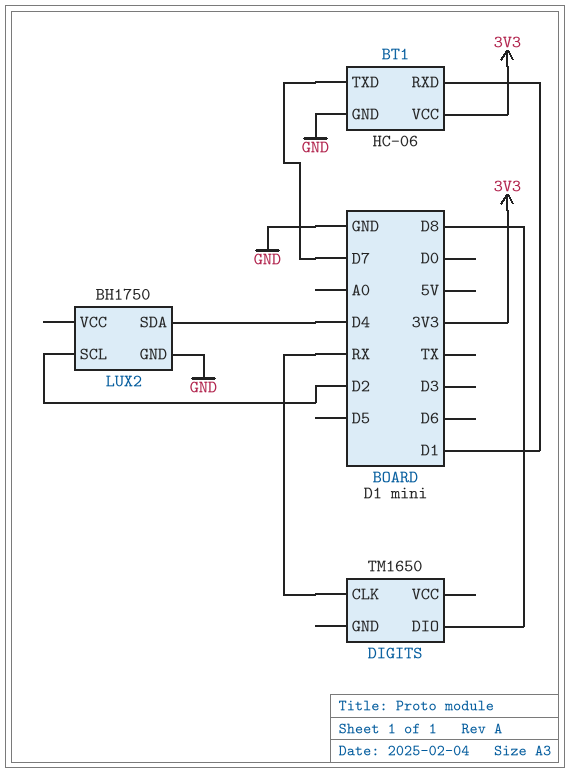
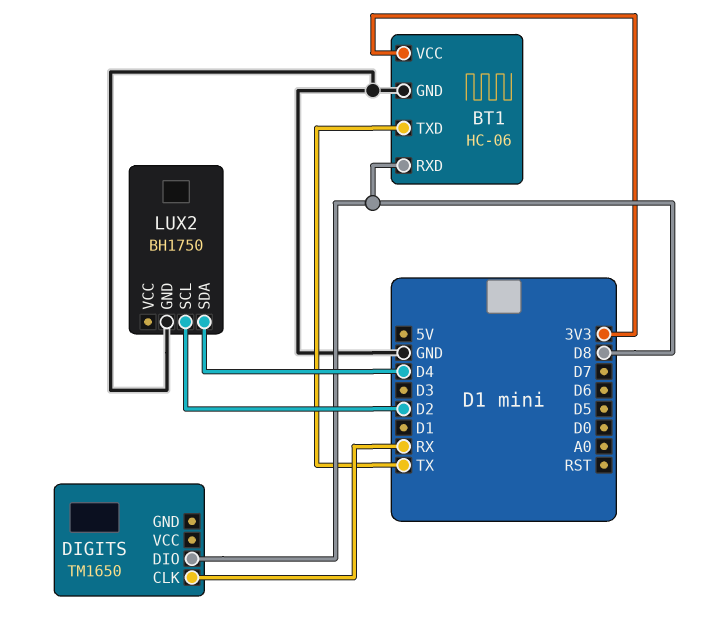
BT1 pin RXD: D1 -> D8
BT1 pin TXD: D7 -> TX

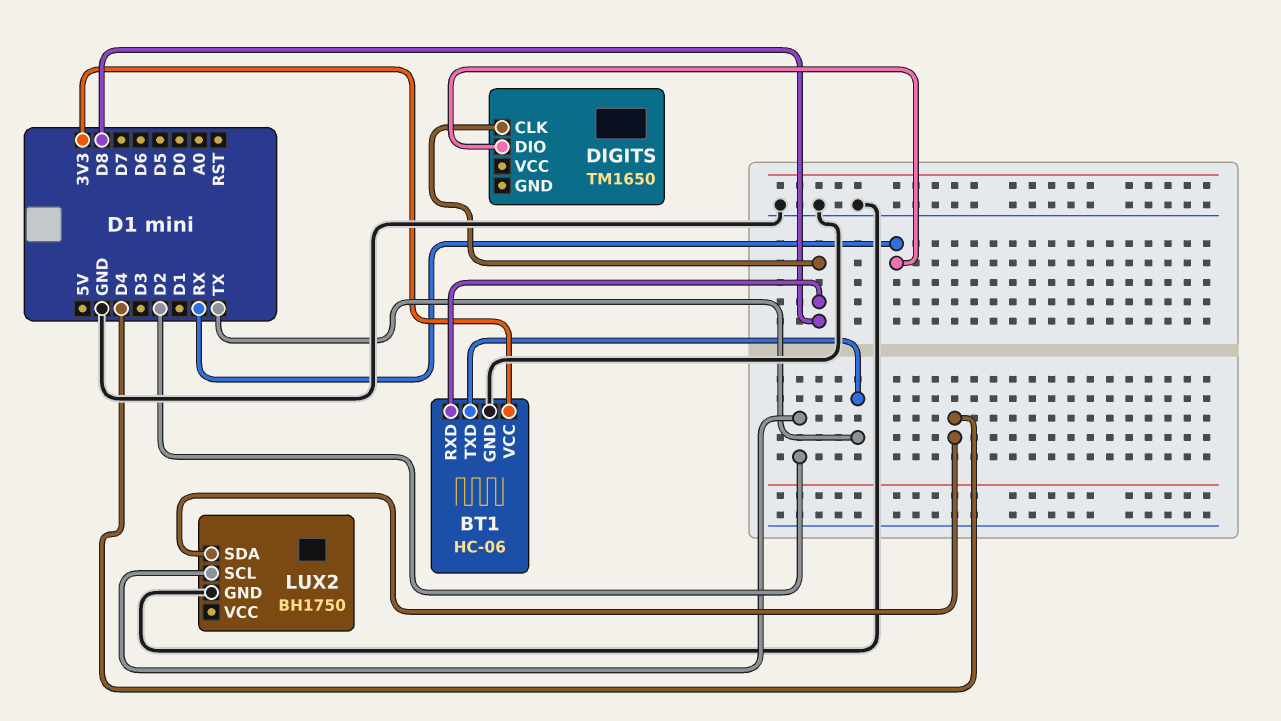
DIGITS pin CLK: RX -> D8
DIGITS pin DIO: D8 -> RX

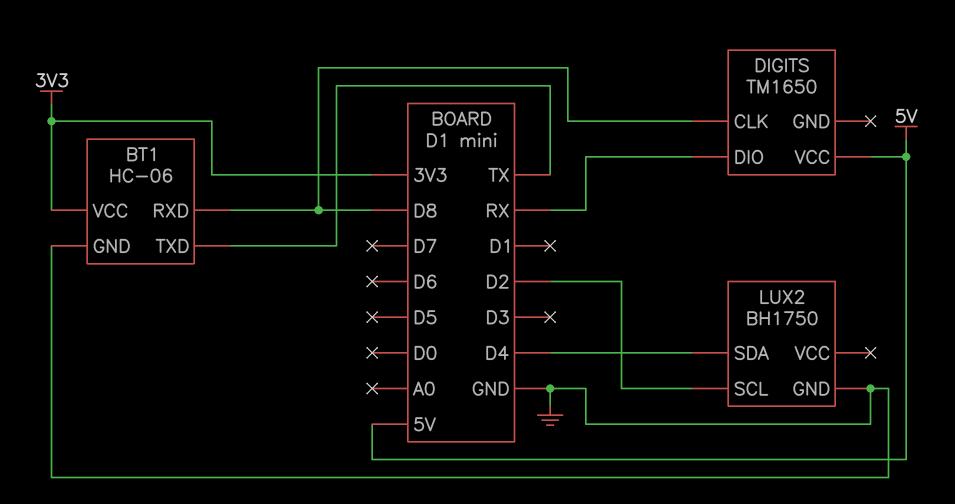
DIGITS pin VCC: none -> 5V

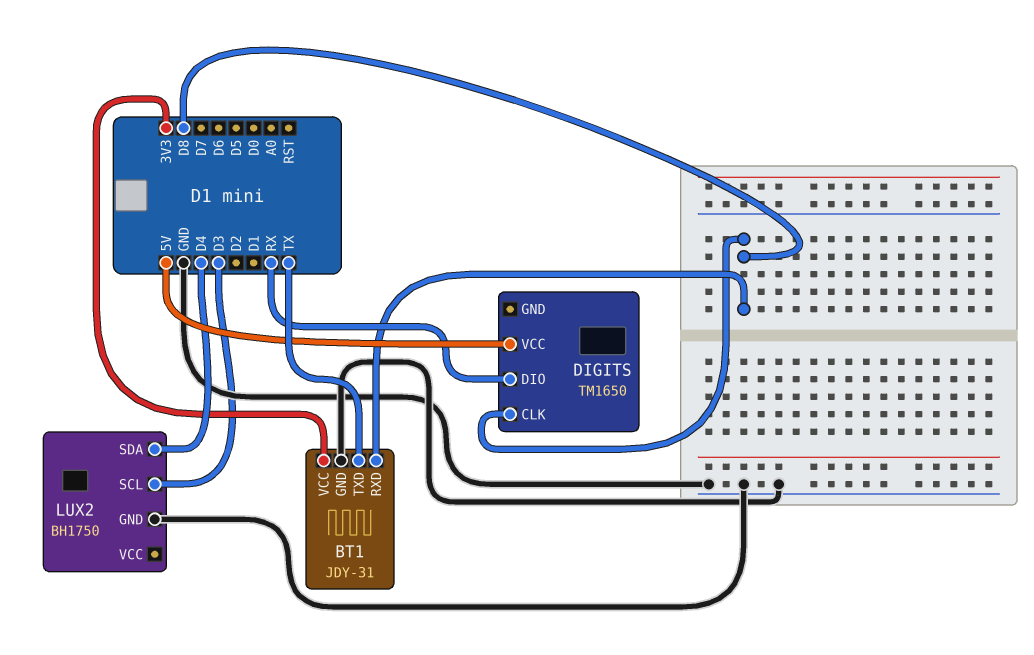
BT1: HC-06 -> JDY-31
LUX2 pin SCL: D2 -> D3

